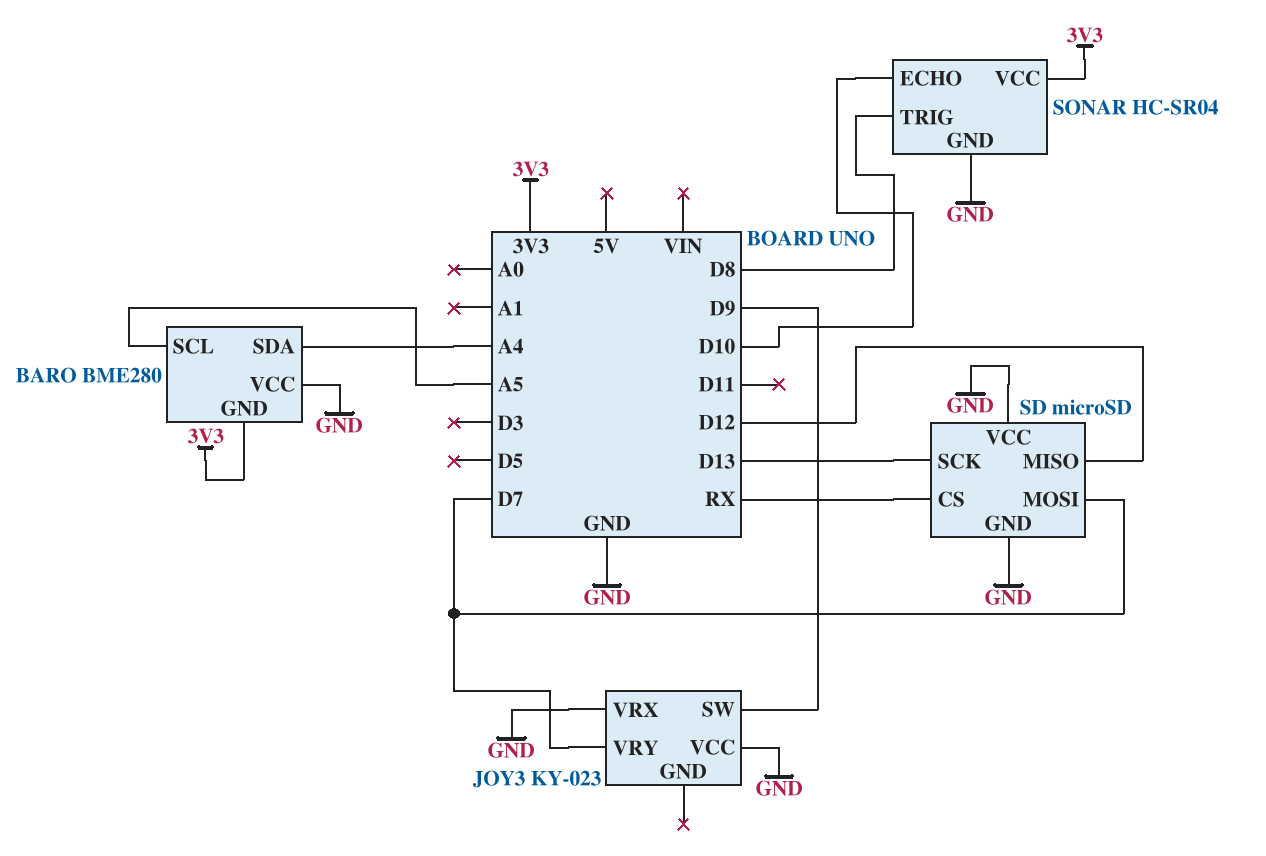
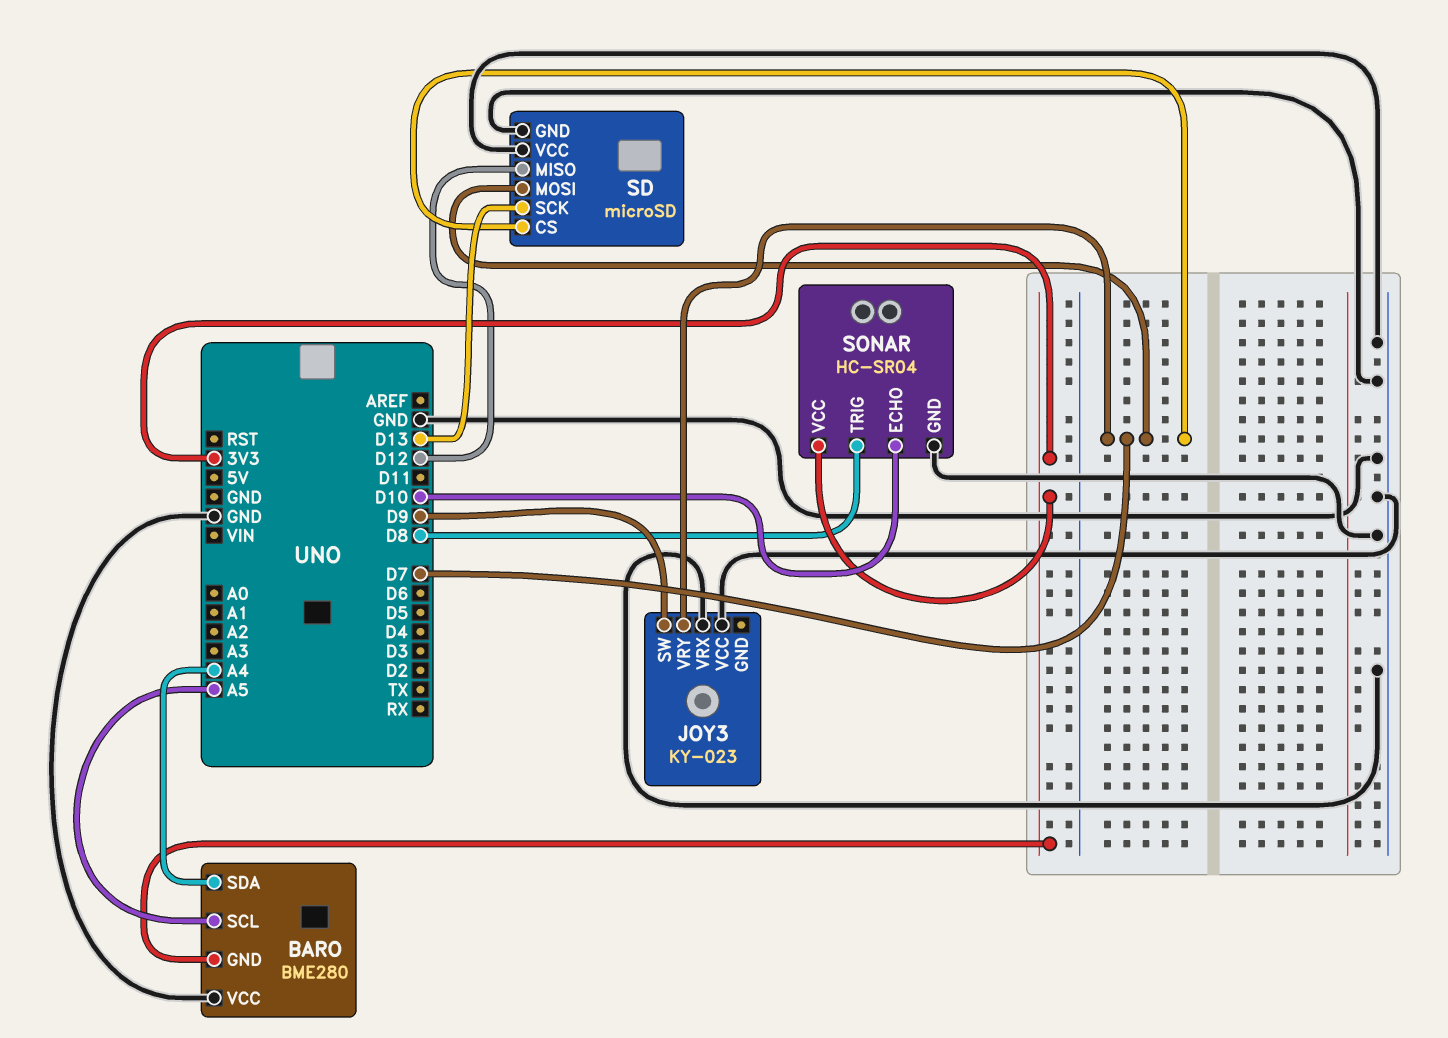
SD pin CS: RX -> D7

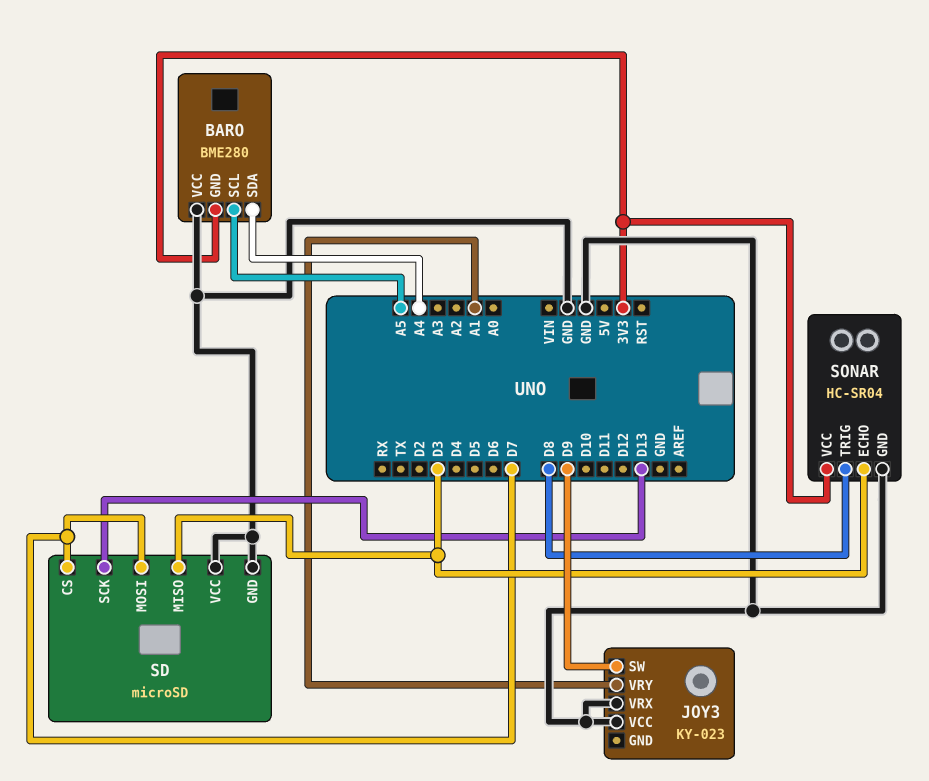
JOY3 pin VRY: D7 -> A1
SD pin MISO: D12 -> D3
SONAR pin ECHO: D10 -> D3

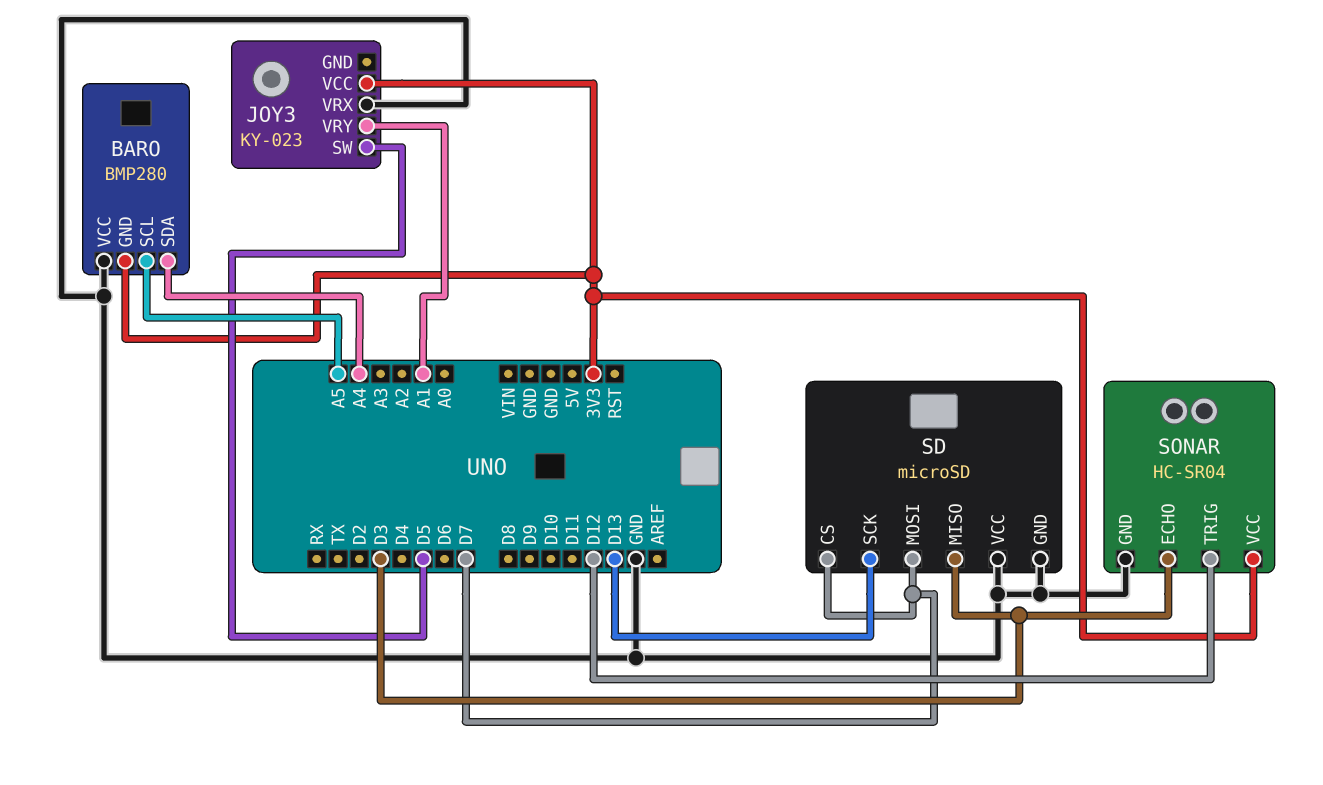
BARO: BME280 -> BMP280
JOY3 pin SW: D9 -> D5
JOY3 pin VCC: GND -> 3V3
SONAR pin TRIG: D8 -> D12

